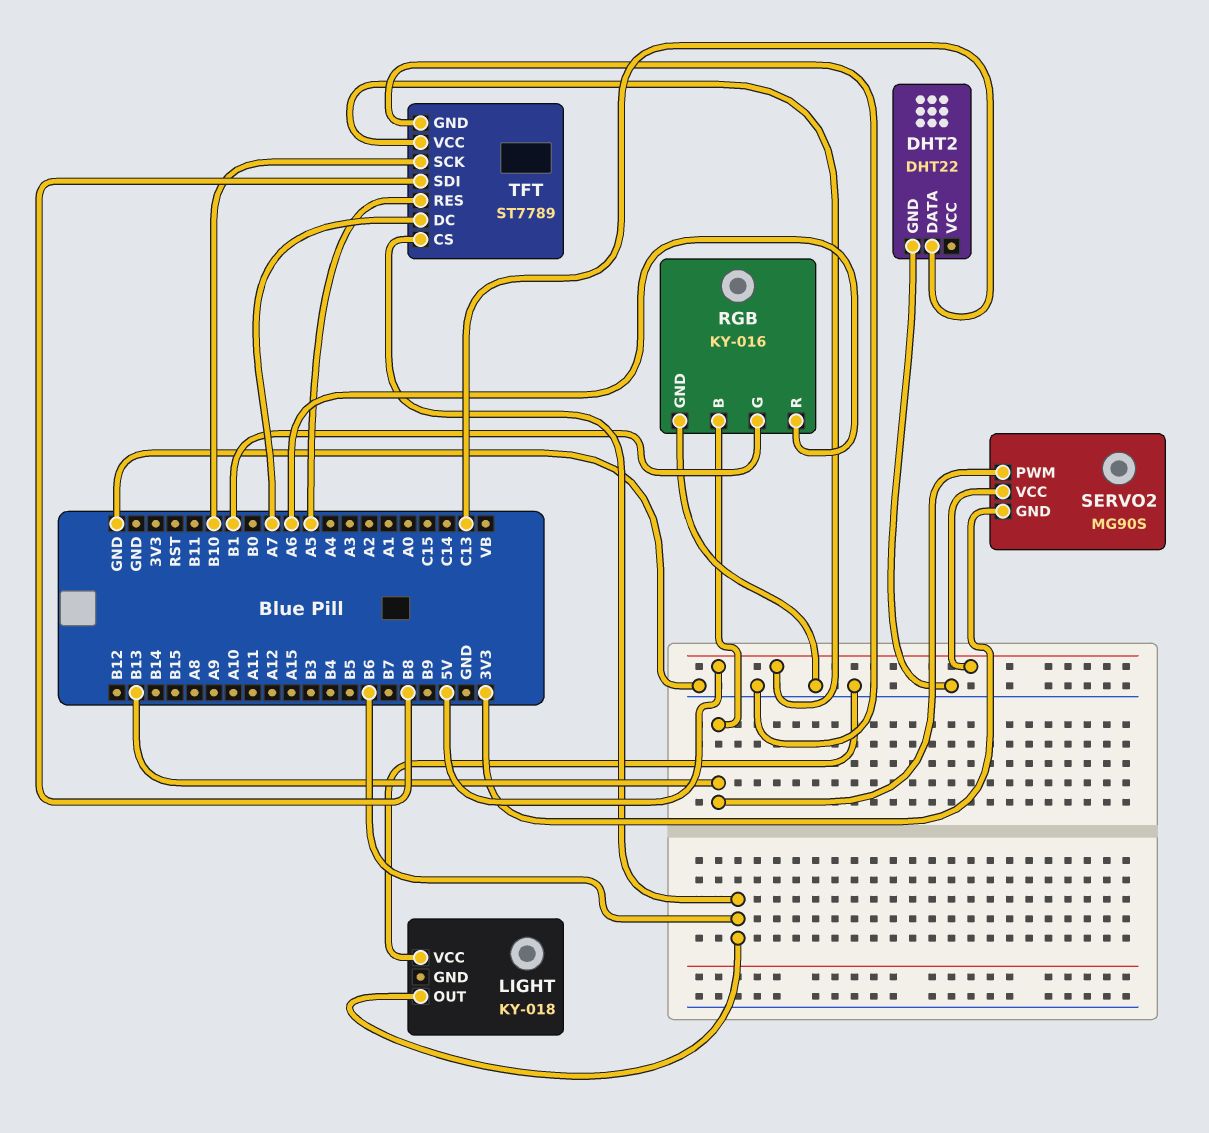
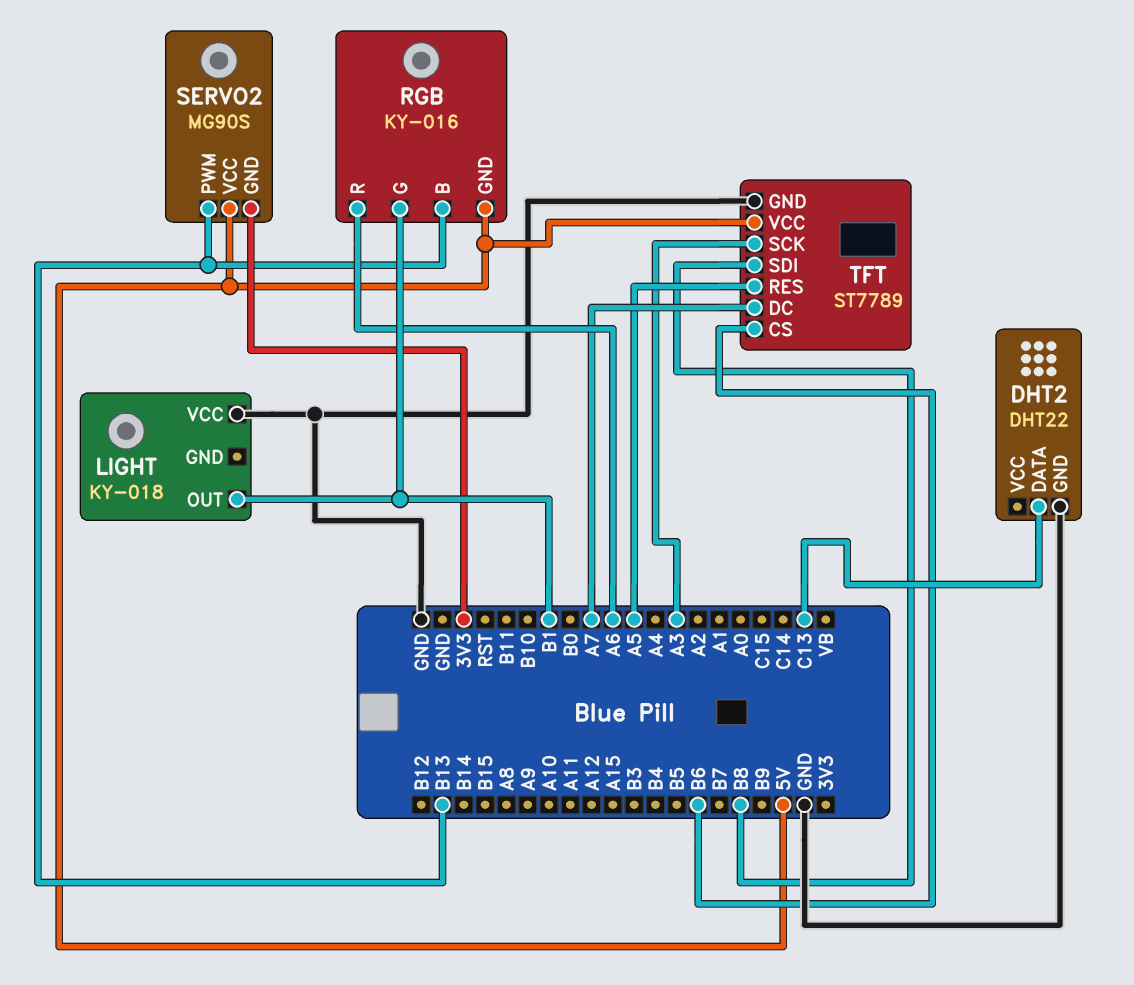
LIGHT pin OUT: B6 -> B1
RGB pin GND: GND -> 5V
TFT pin SCK: B10 -> A3

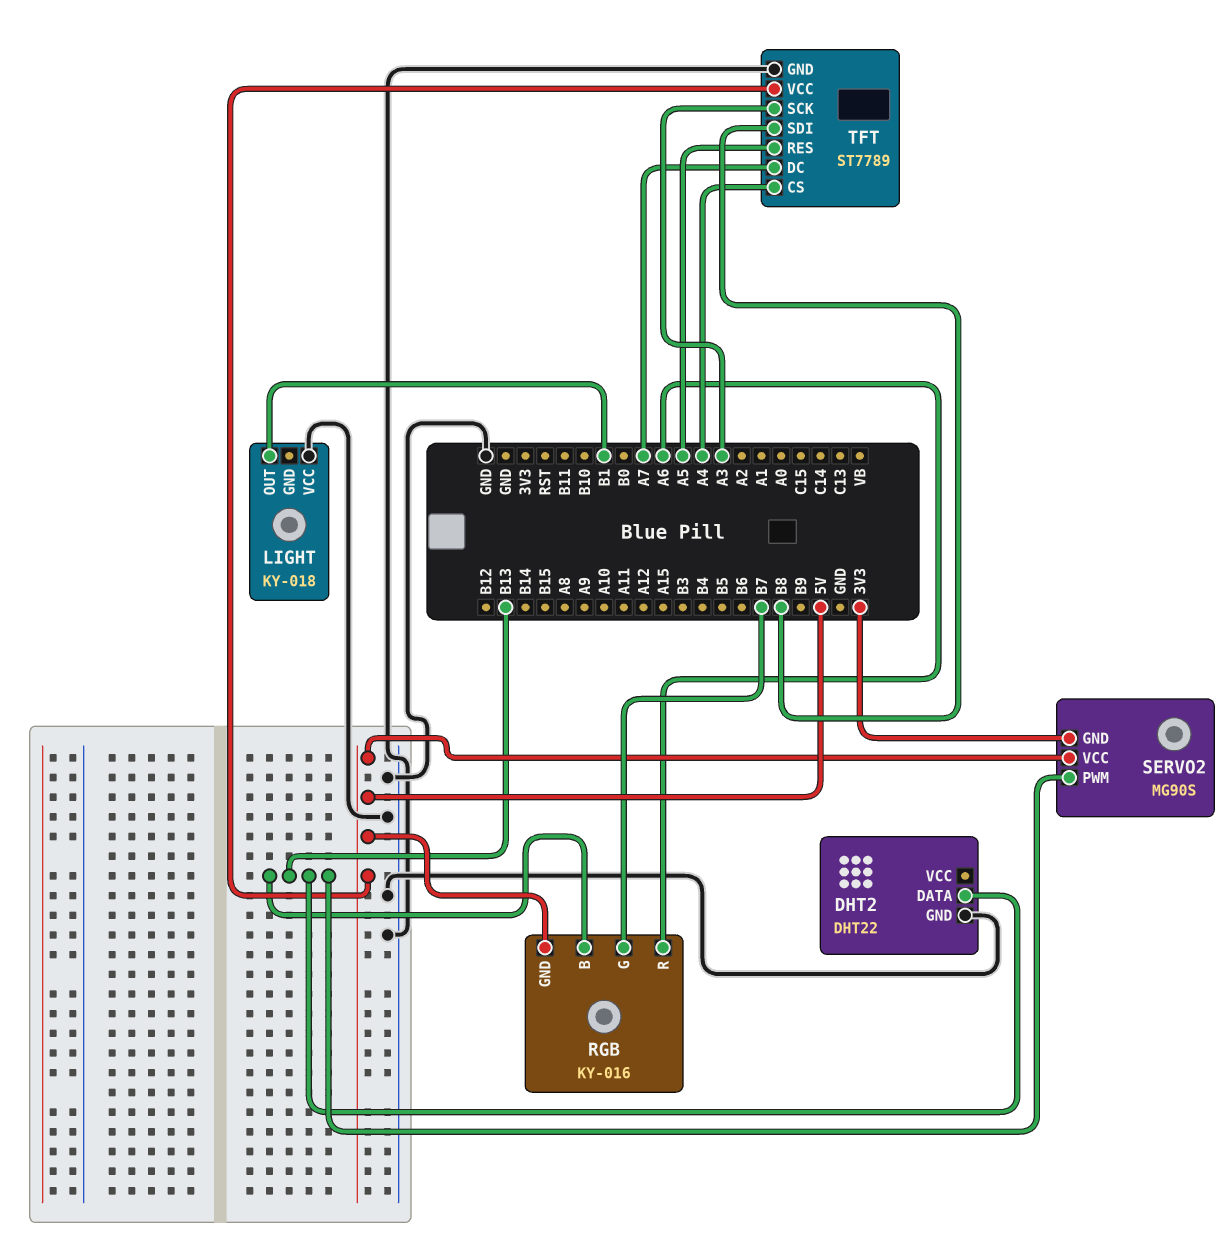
DHT2 pin DATA: C13 -> B13
RGB pin G: B1 -> B7
TFT pin CS: B6 -> A4

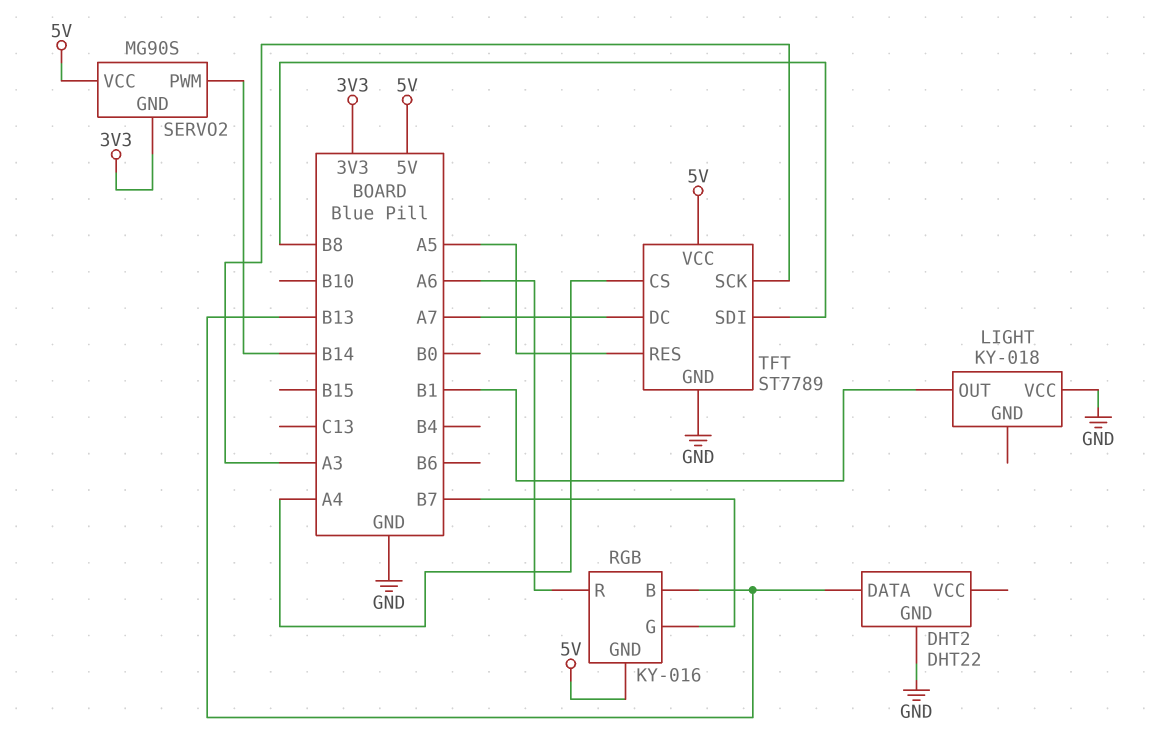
SERVO2 pin PWM: B13 -> B14

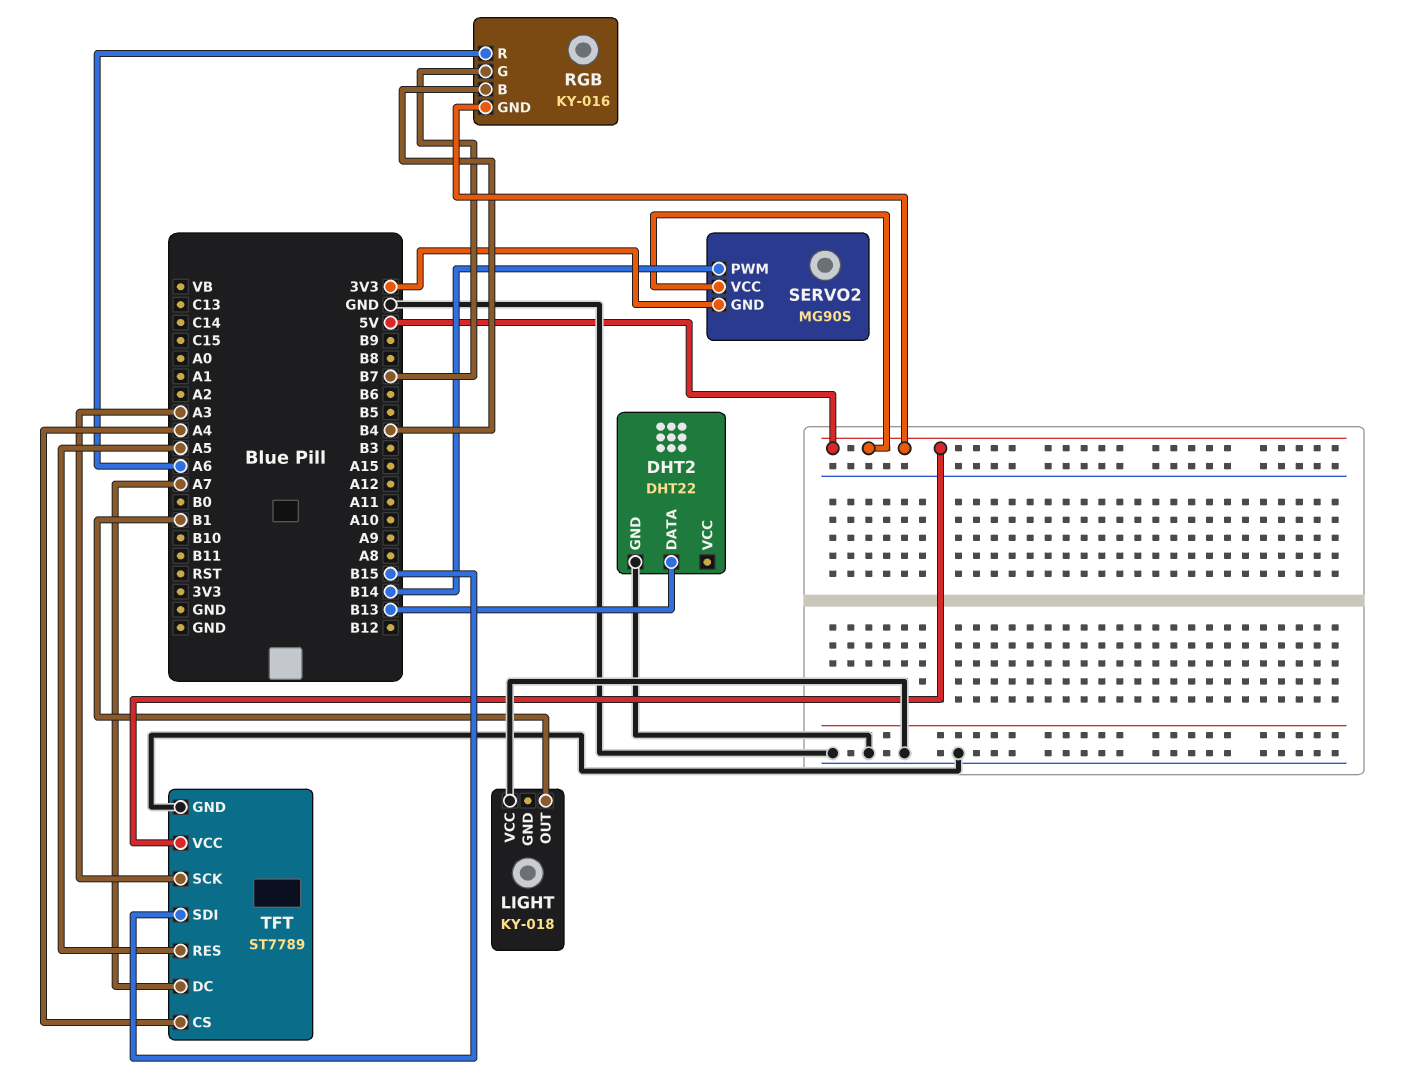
RGB pin B: B13 -> B4
TFT pin SDI: B8 -> B15

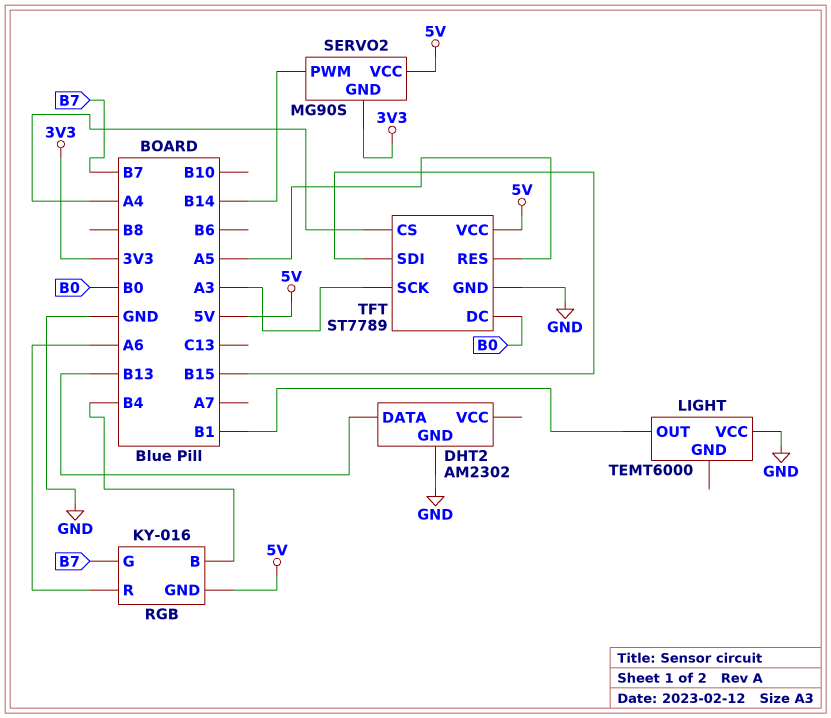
DHT2: DHT22 -> AM2302
LIGHT: KY-018 -> TEMT6000
TFT pin DC: A7 -> B0

